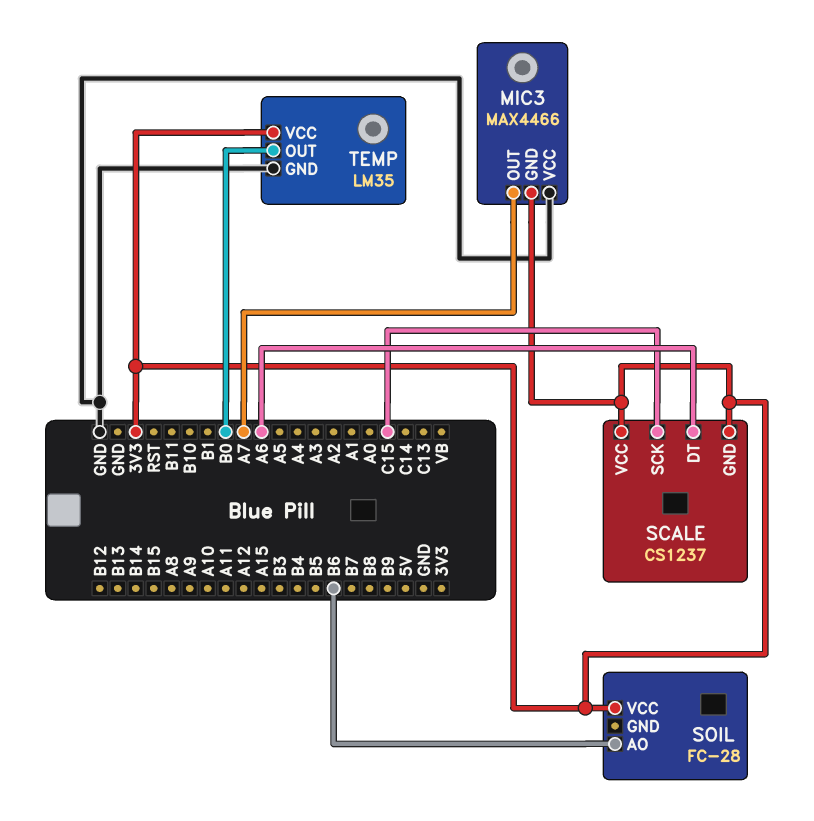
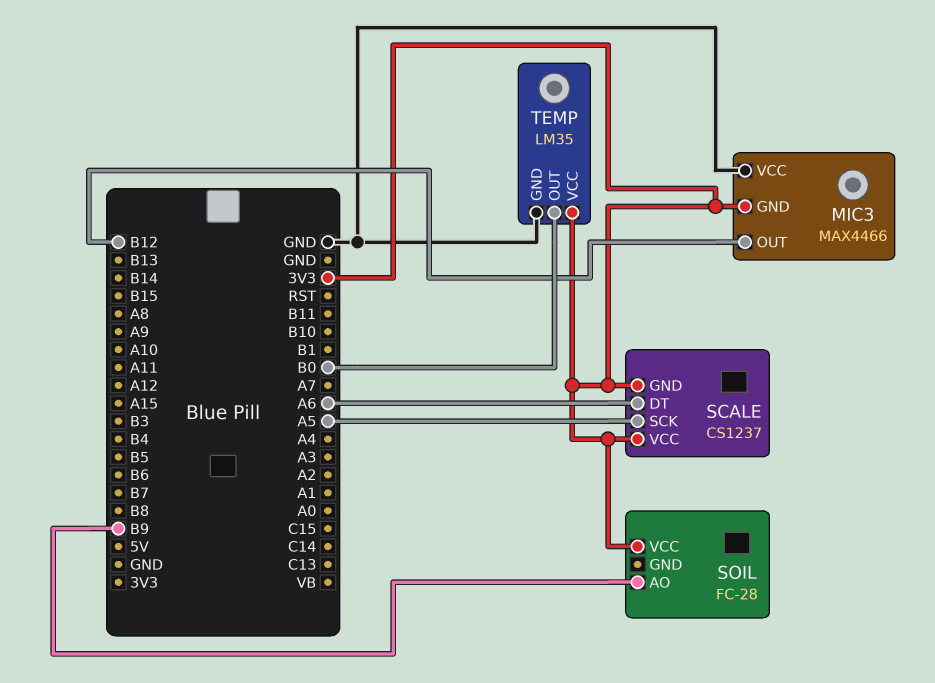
MIC3 pin OUT: A7 -> B12
SCALE pin SCK: C15 -> A5
SOIL pin AO: B6 -> B9

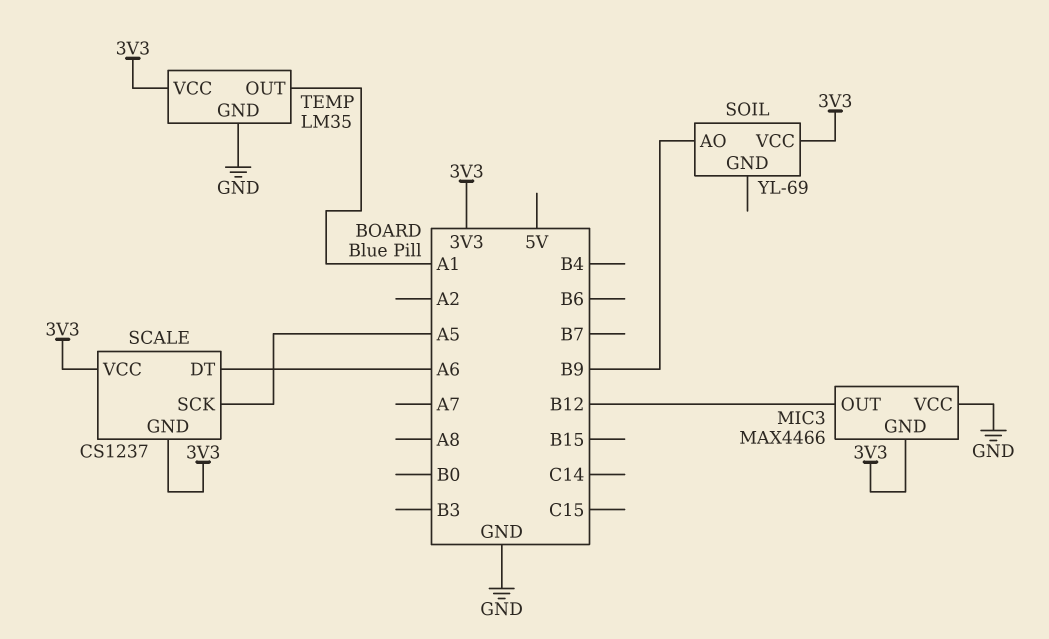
SOIL: FC-28 -> YL-69
TEMP pin OUT: B0 -> A1

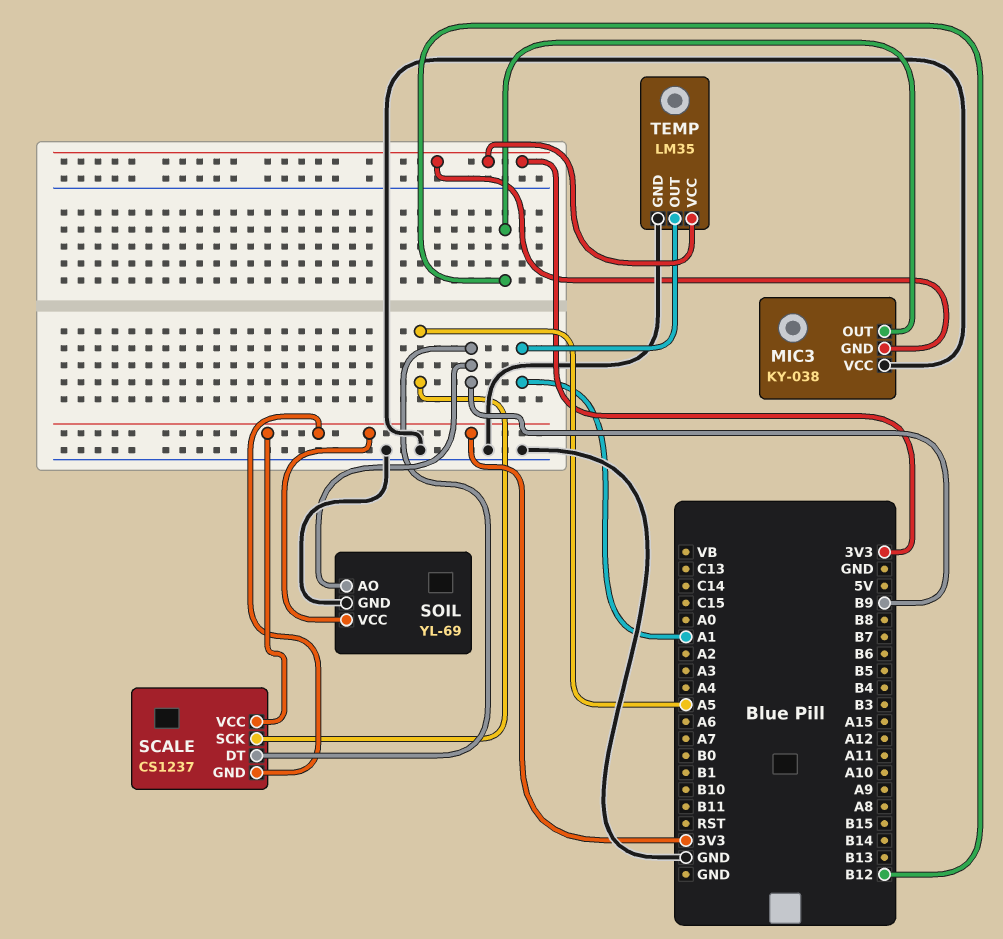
MIC3: MAX4466 -> KY-038
SCALE pin DT: A6 -> B9
SOIL pin GND: none -> GND

